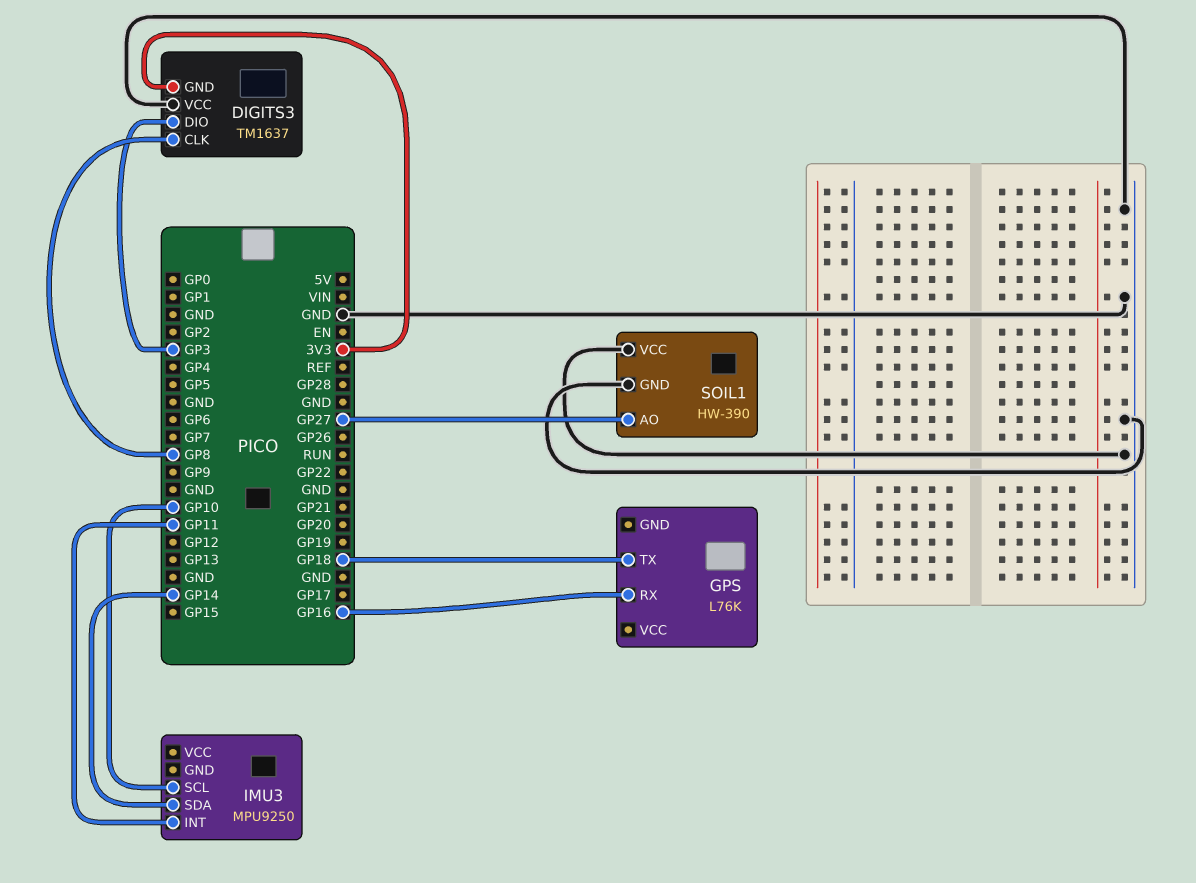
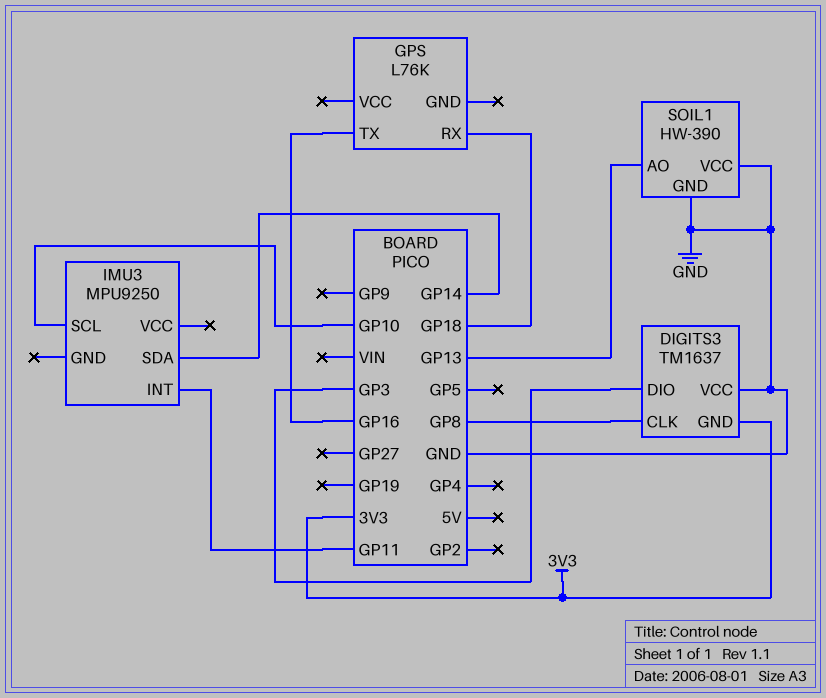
GPS pin RX: GP16 -> GP18
GPS pin TX: GP18 -> GP16
SOIL1 pin AO: GP27 -> GP13

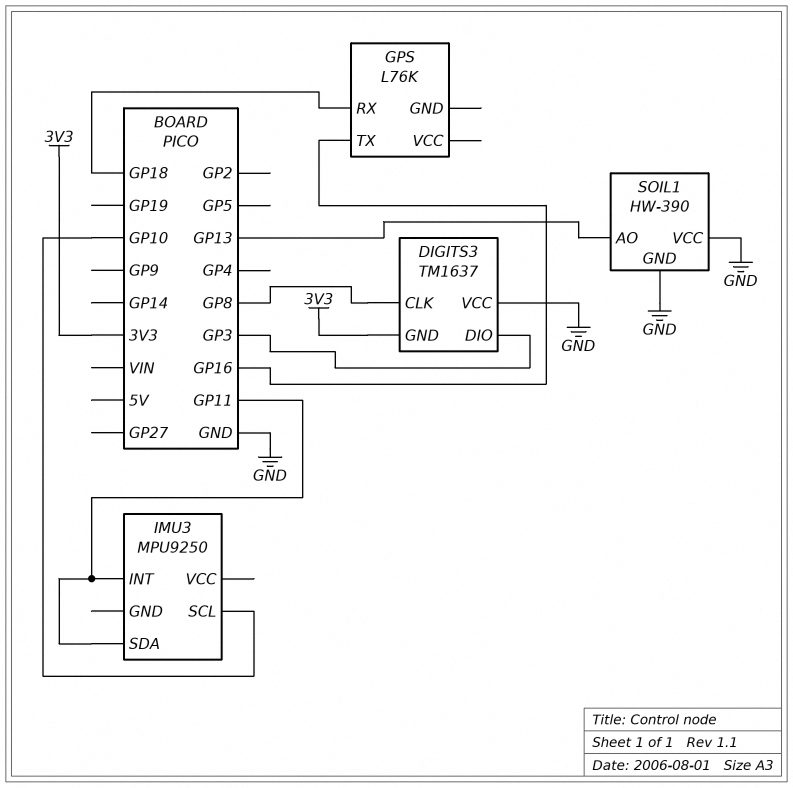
IMU3 pin SDA: GP14 -> GP11

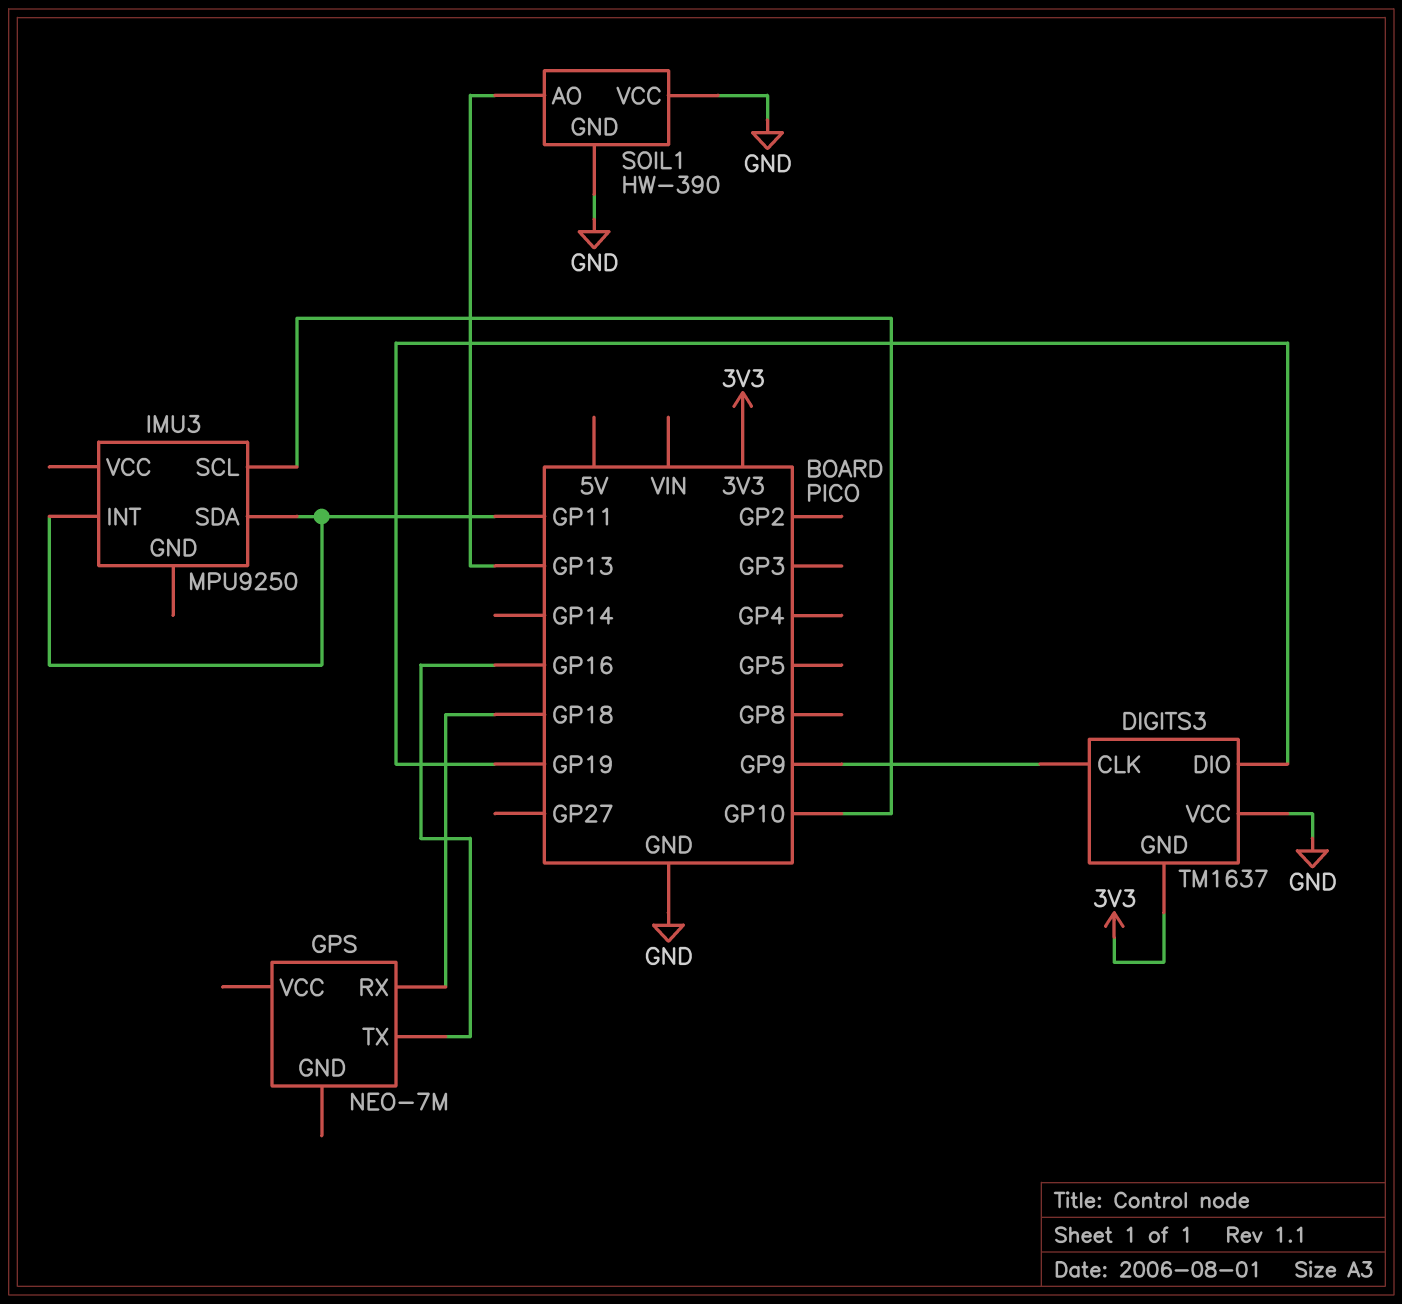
DIGITS3 pin CLK: GP8 -> GP9
DIGITS3 pin DIO: GP3 -> GP19
GPS: L76K -> NEO-7M

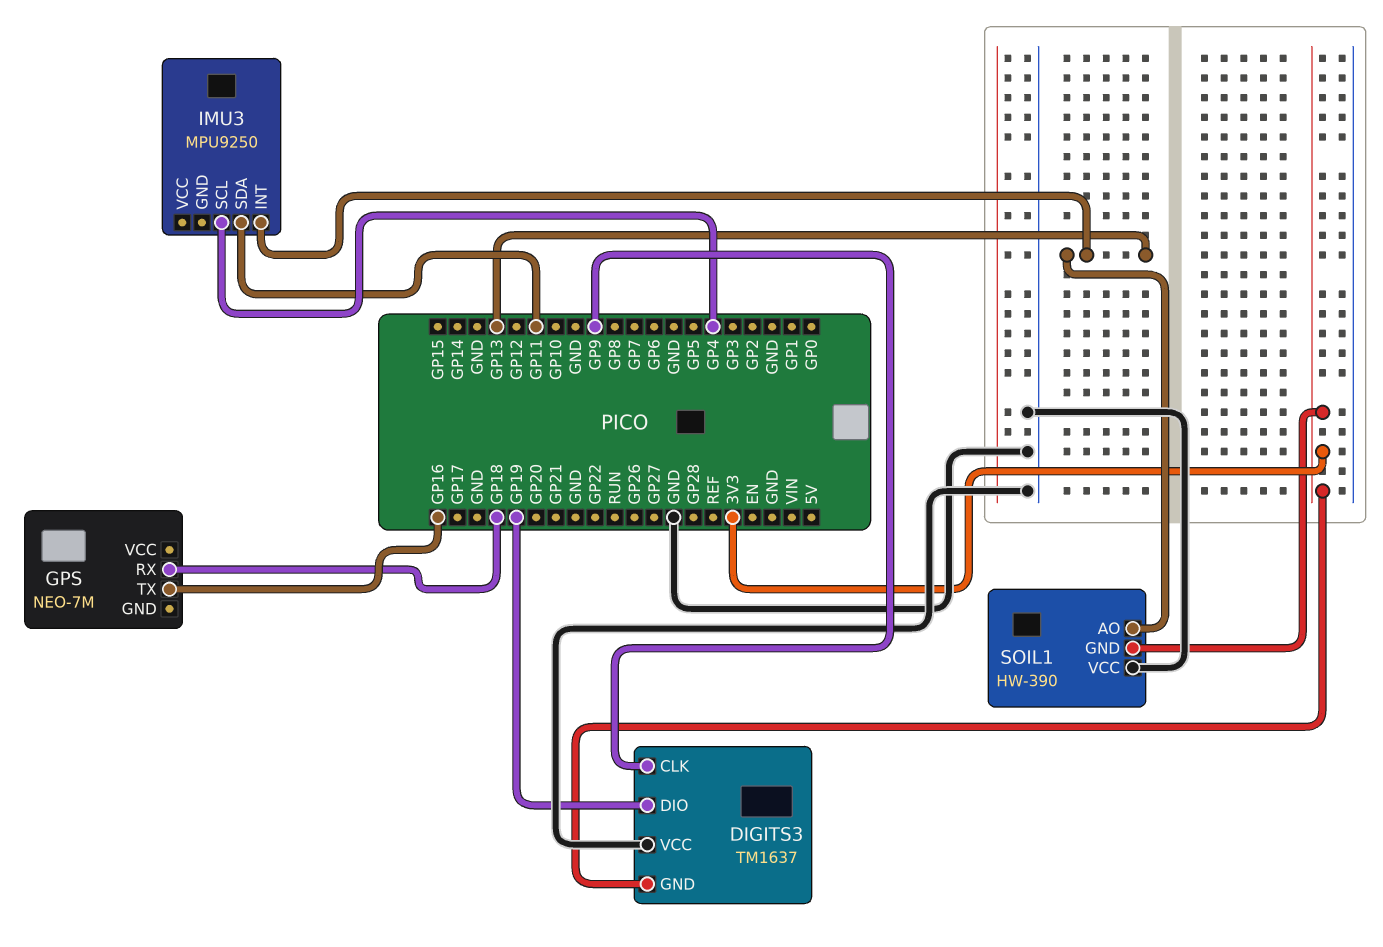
IMU3 pin INT: GP11 -> GP13
IMU3 pin SCL: GP10 -> GP4
SOIL1 pin GND: GND -> 3V3

